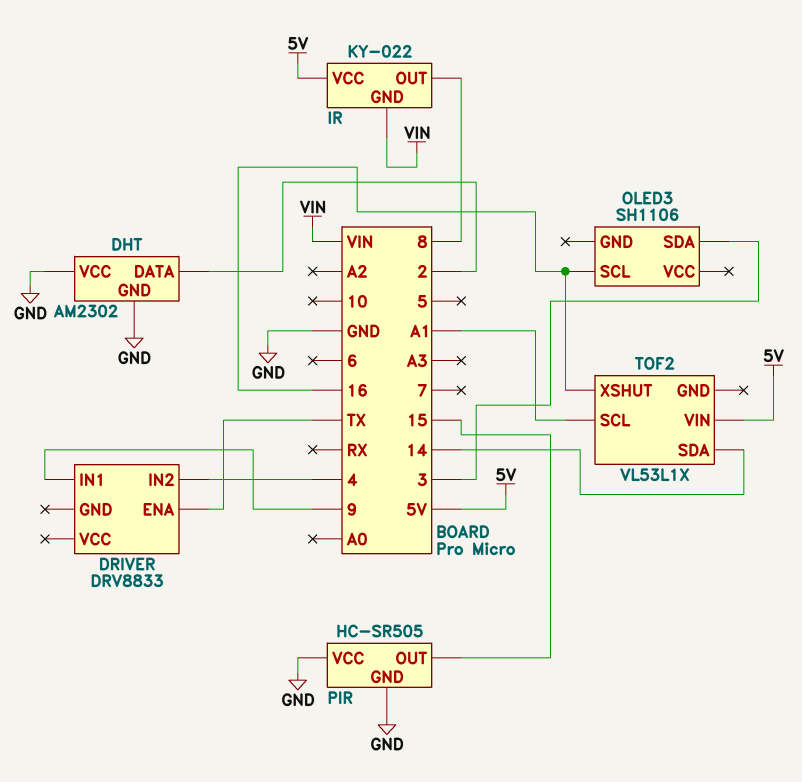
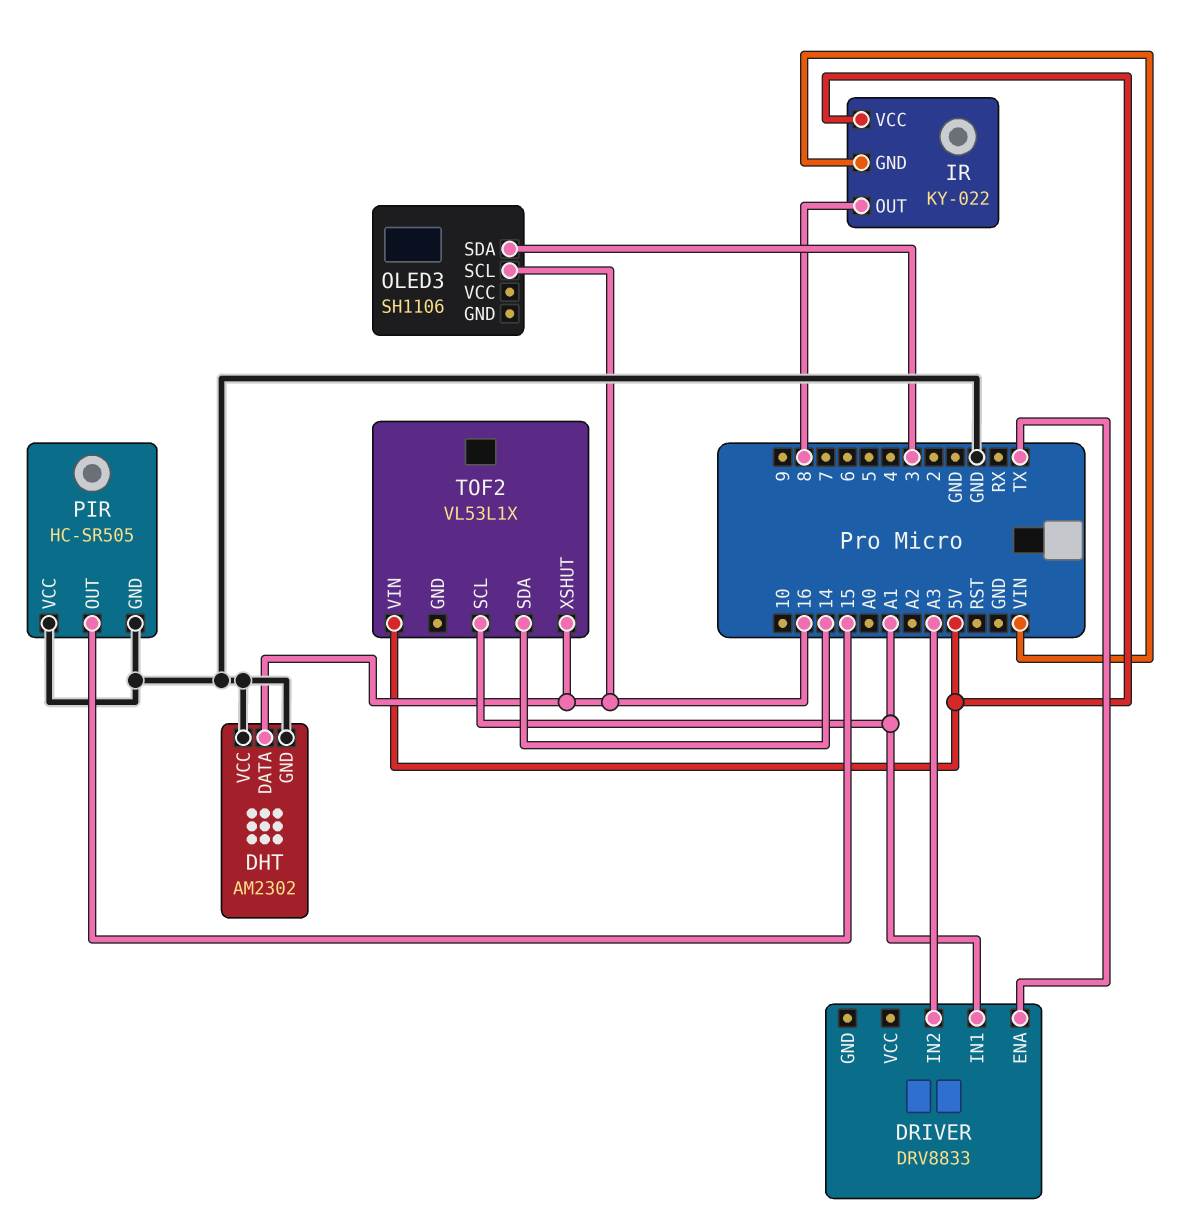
DHT pin DATA: 2 -> 16
DRIVER pin IN1: 9 -> A1
DRIVER pin IN2: 4 -> A3

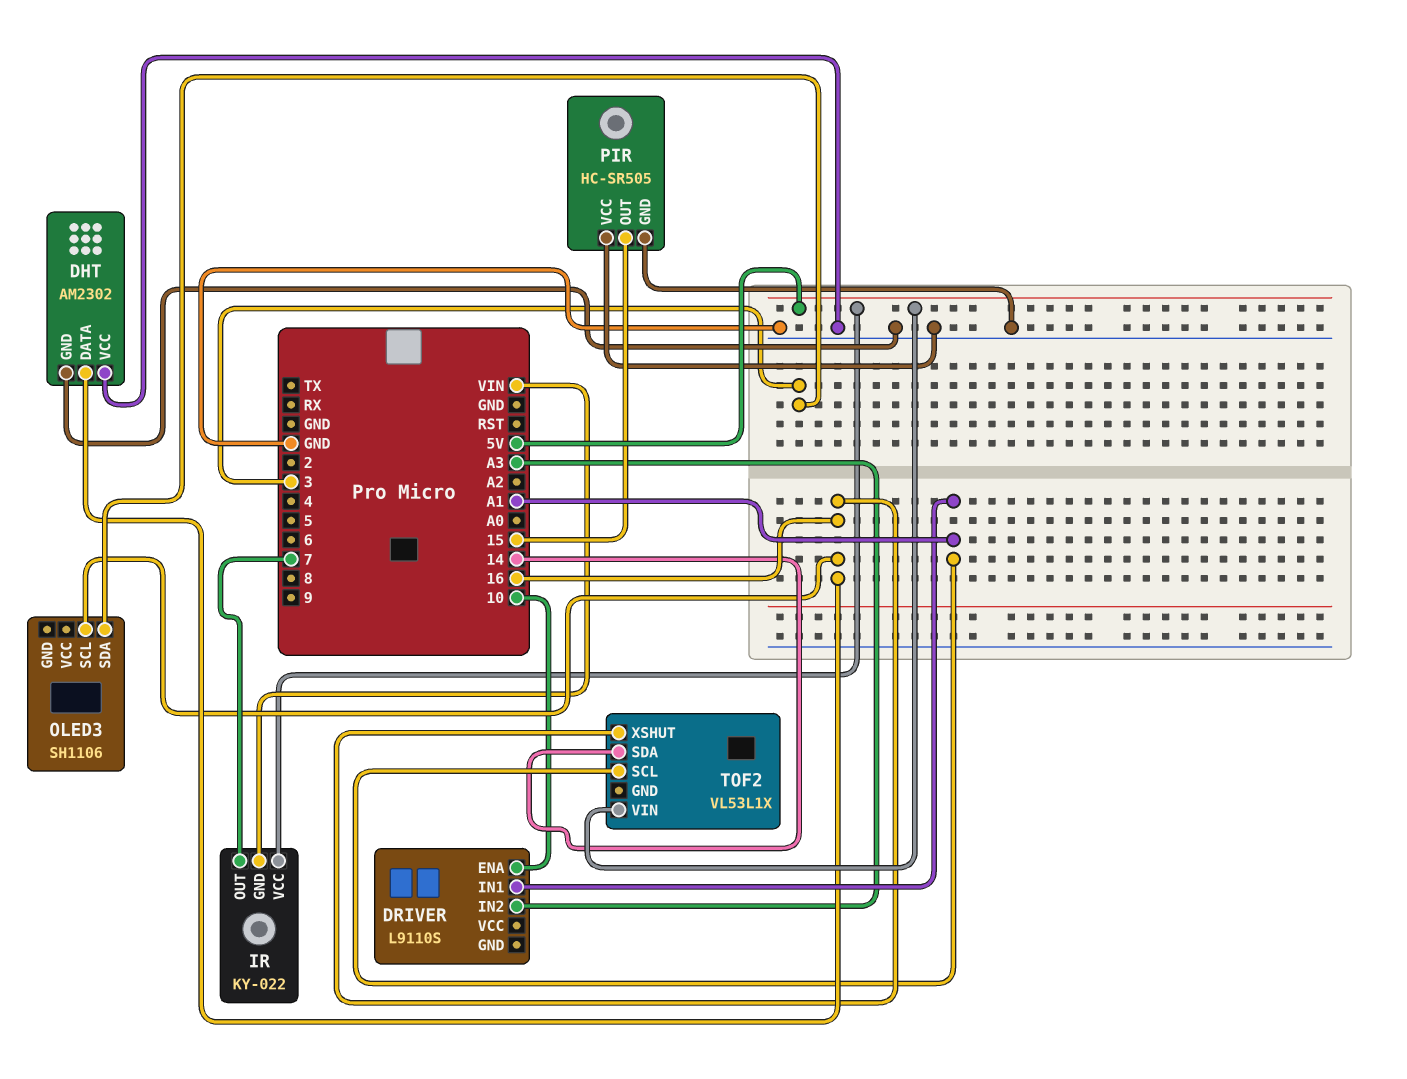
DRIVER: DRV8833 -> L9110S
DRIVER pin ENA: TX -> 10
IR pin OUT: 8 -> 7

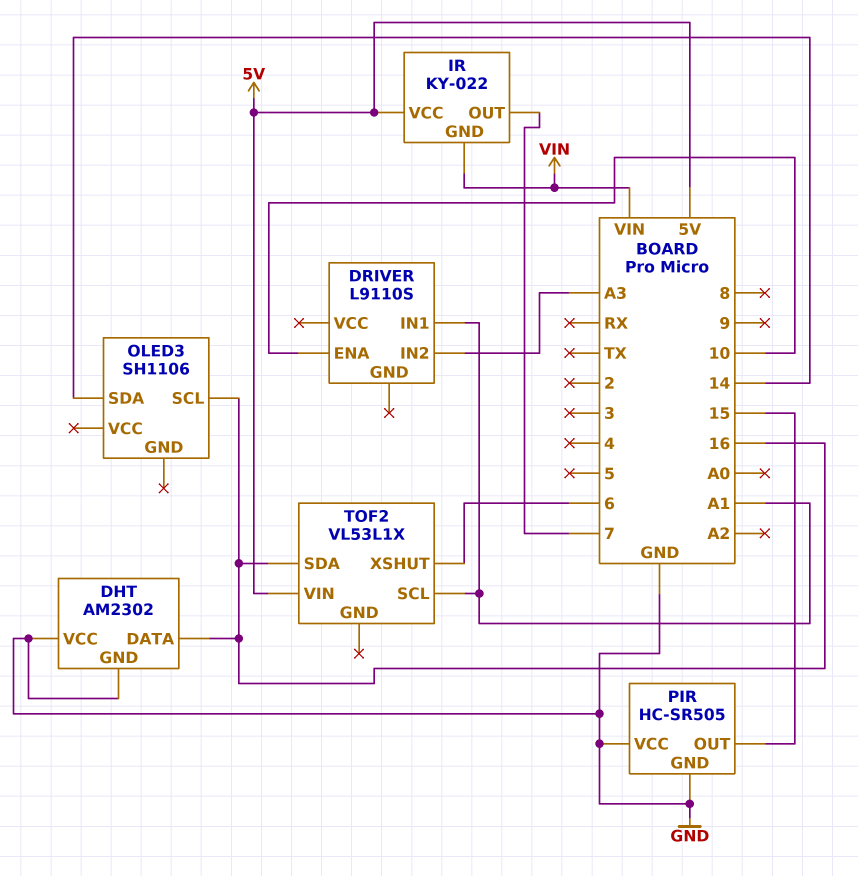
OLED3 pin SDA: 3 -> 14
TOF2 pin SDA: 14 -> 16
TOF2 pin XSHUT: 16 -> 6

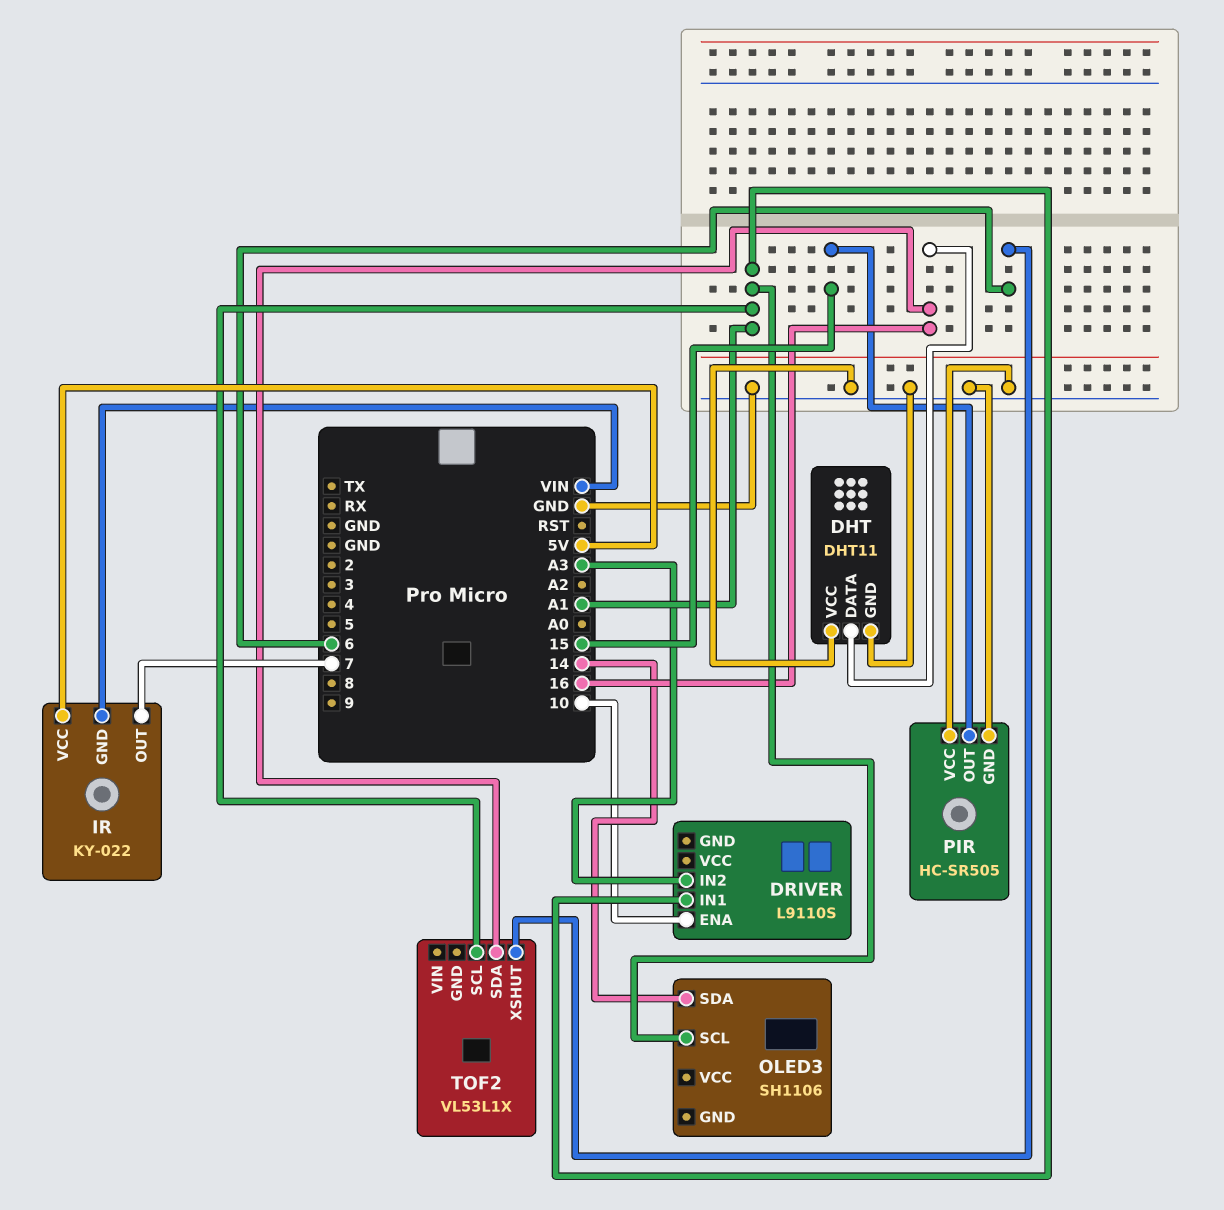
DHT: AM2302 -> DHT11
OLED3 pin SCL: 16 -> A1
TOF2 pin VIN: 5V -> none

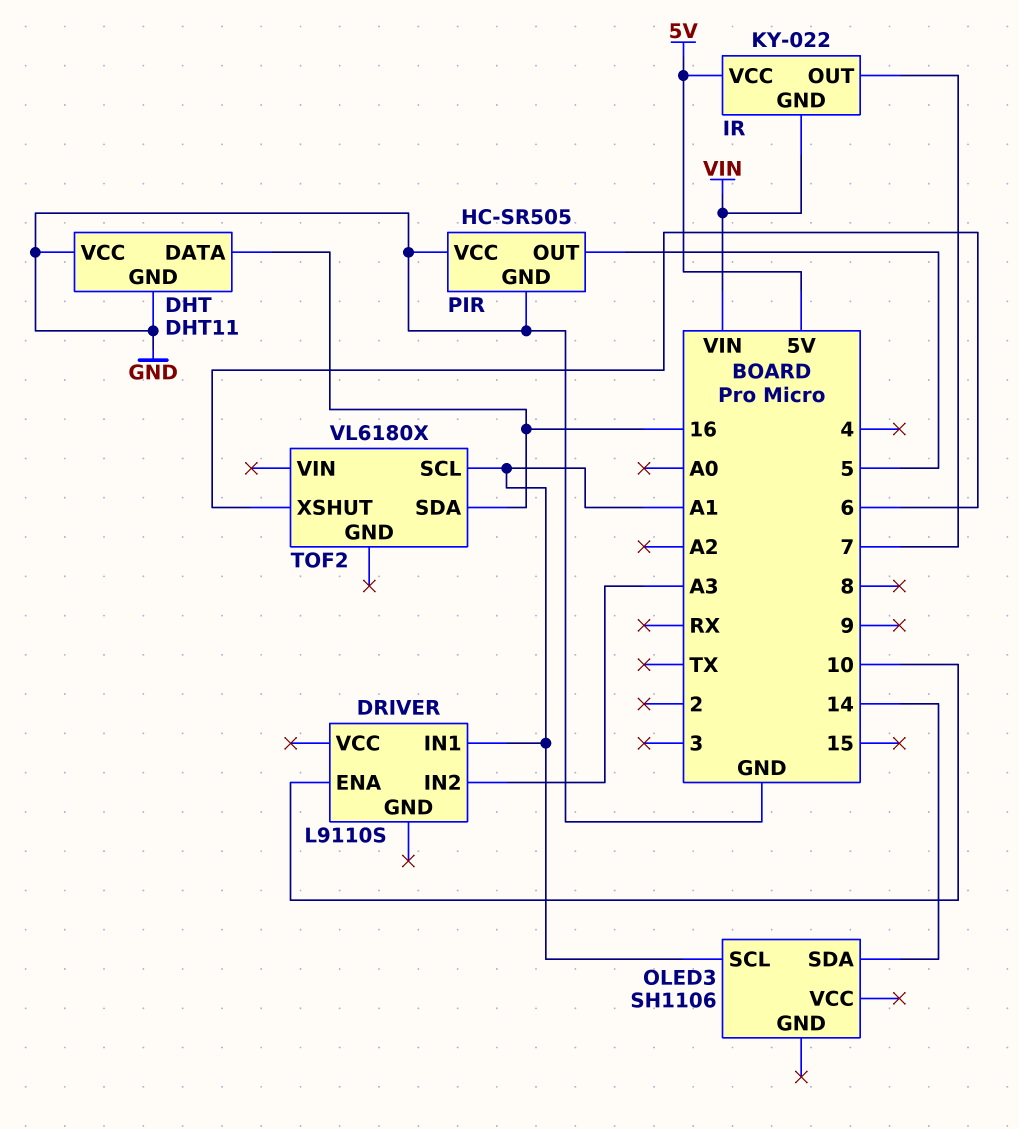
PIR pin OUT: 15 -> 5
TOF2: VL53L1X -> VL6180X

